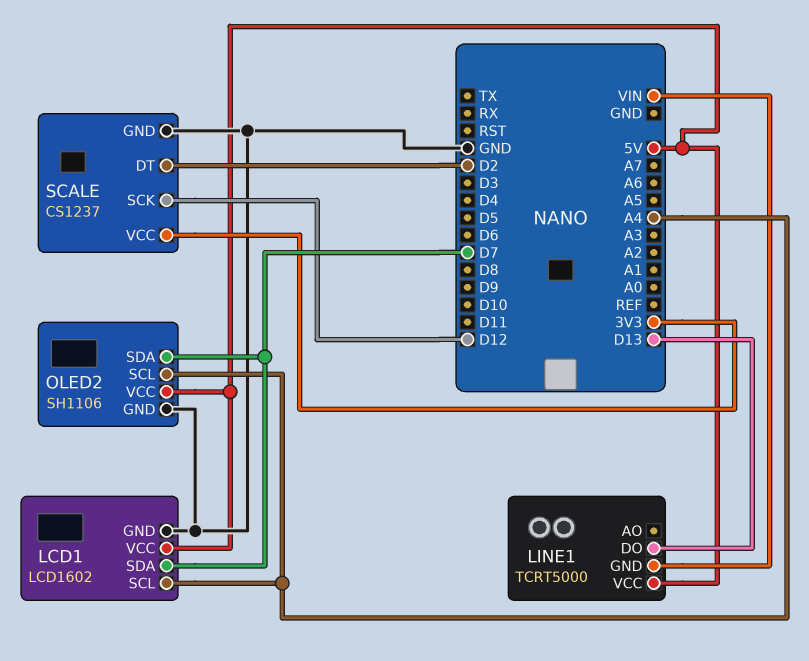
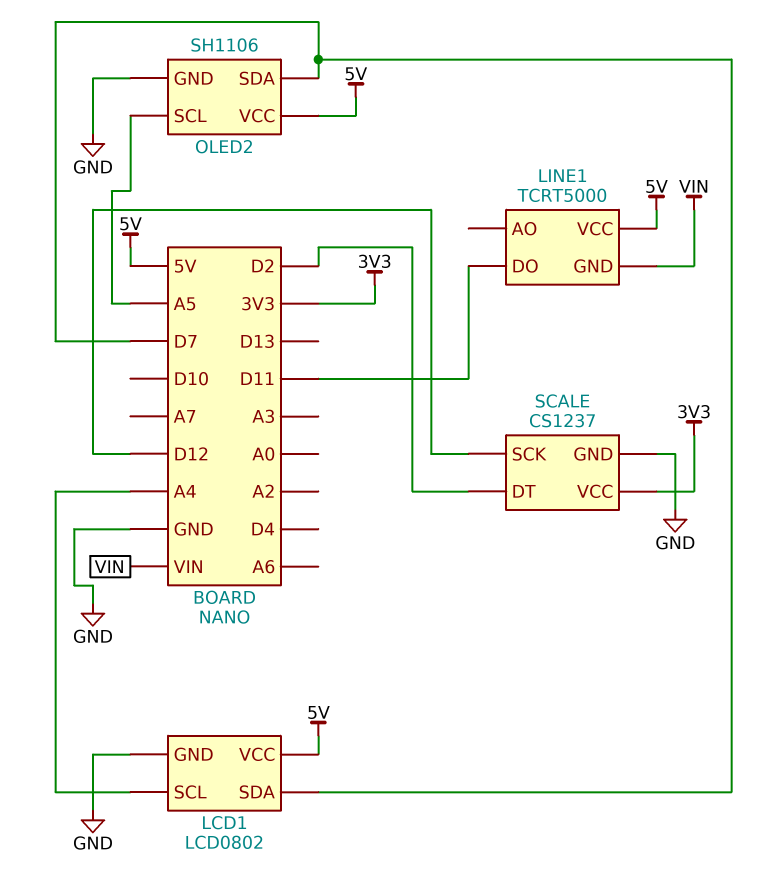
LCD1: LCD1602 -> LCD0802
LINE1 pin DO: D13 -> D11
OLED2 pin SCL: A4 -> A5

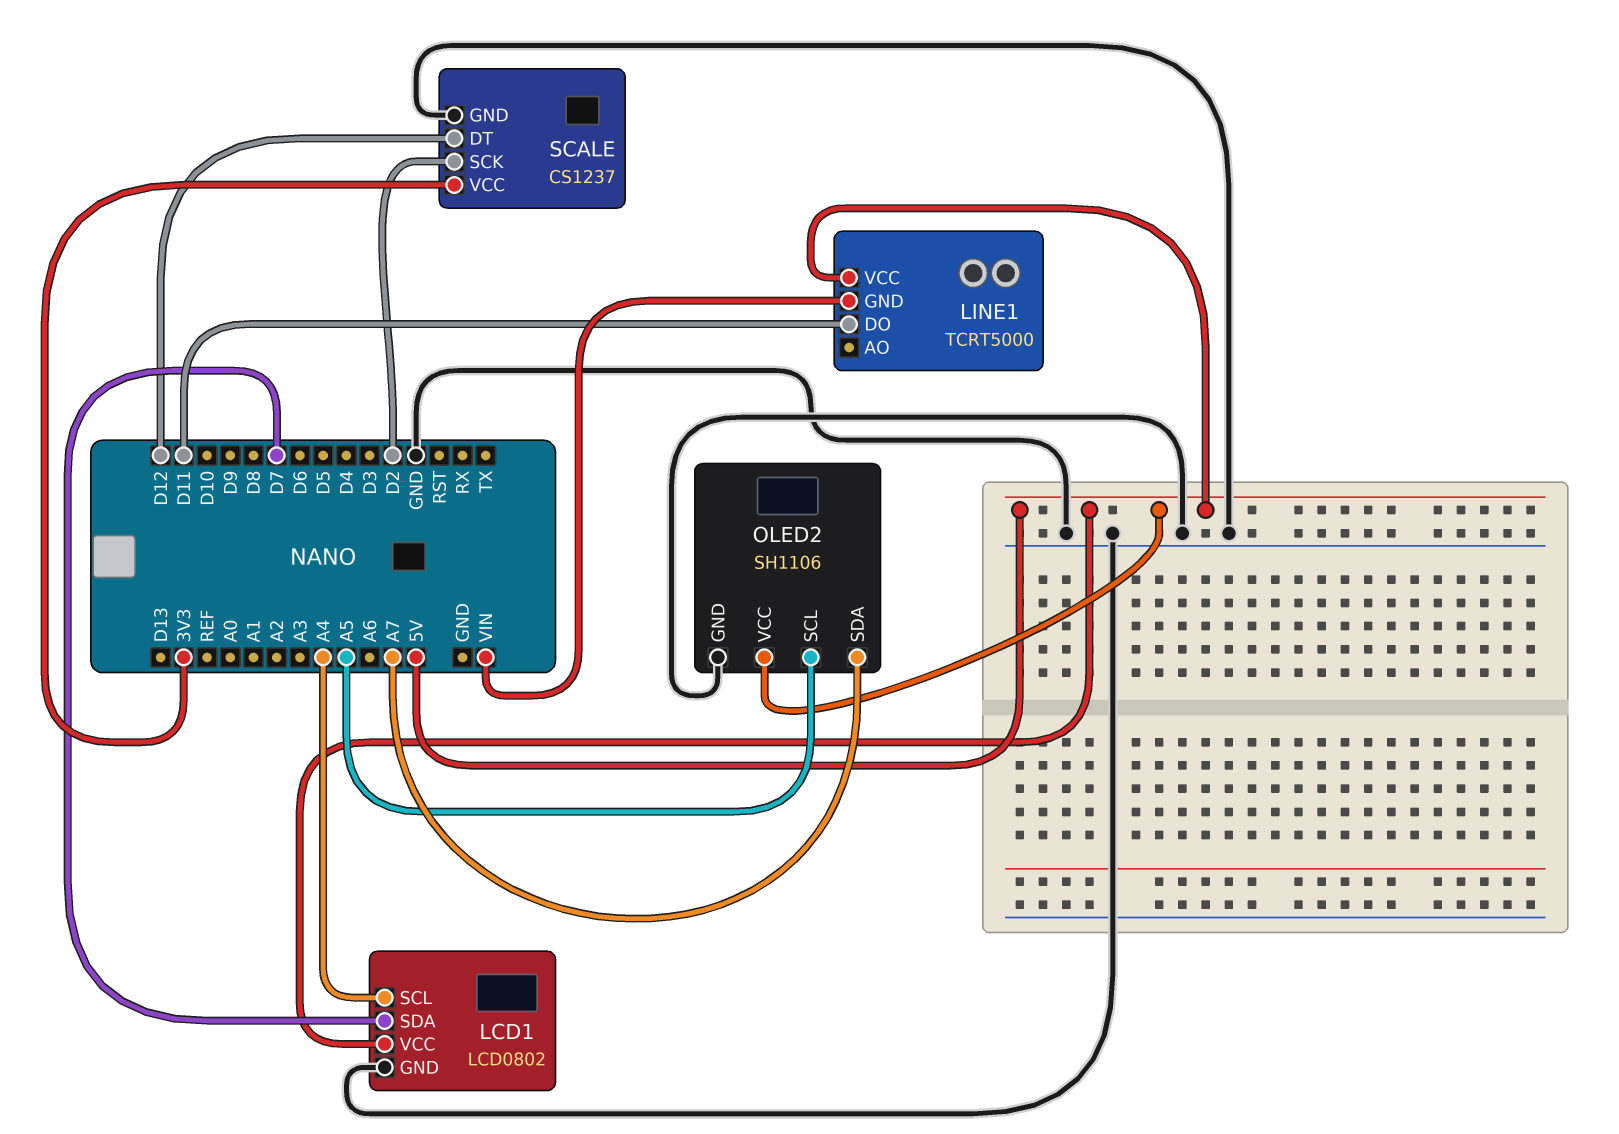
OLED2 pin SDA: D7 -> A7
SCALE pin DT: D2 -> D12
SCALE pin SCK: D12 -> D2

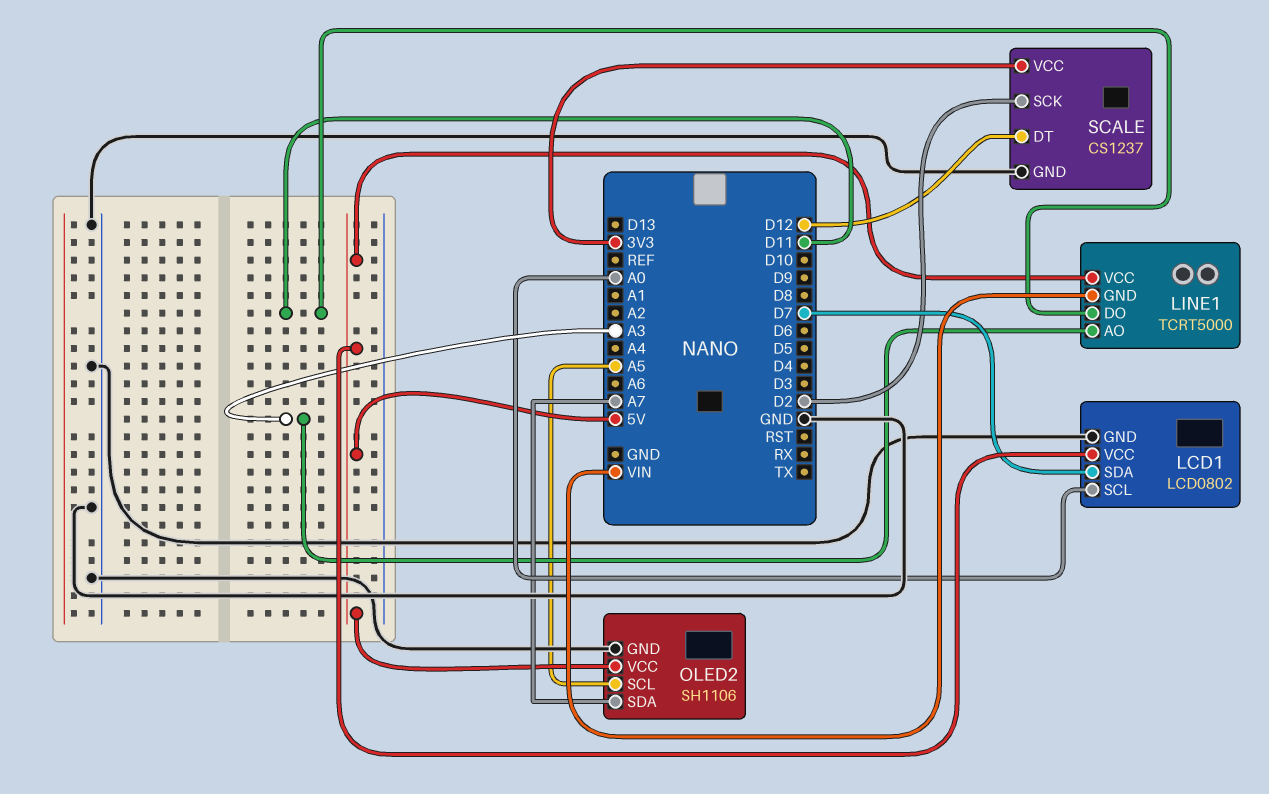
LCD1 pin SCL: A4 -> A0
LINE1 pin AO: none -> A3

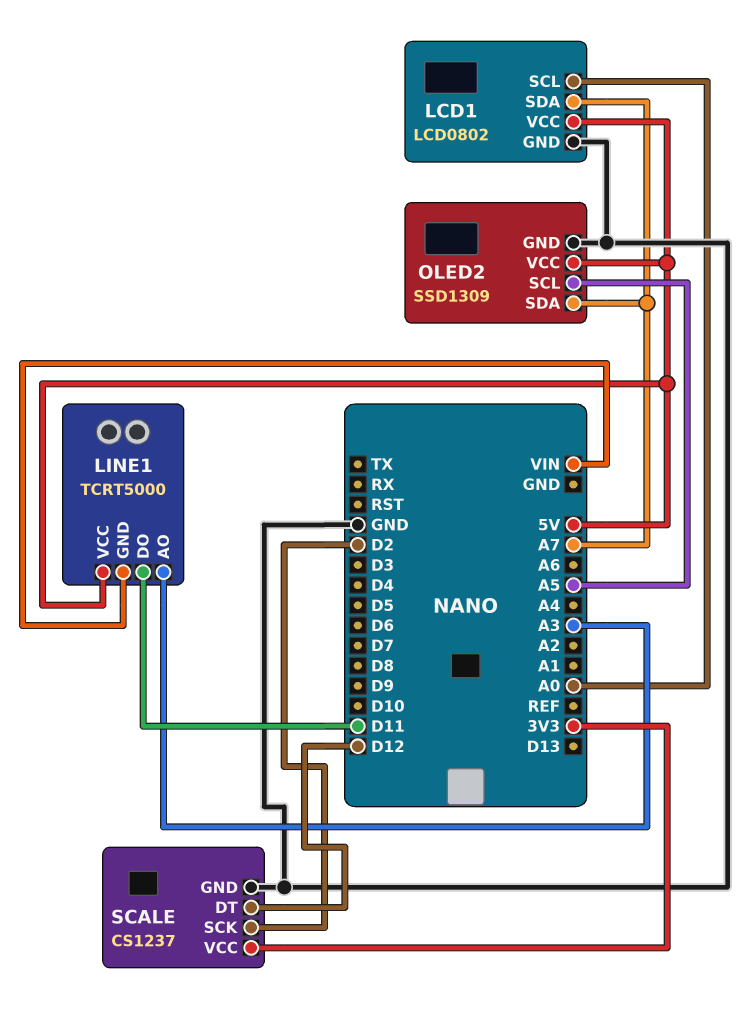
LCD1 pin SDA: D7 -> A7
OLED2: SH1106 -> SSD1309

